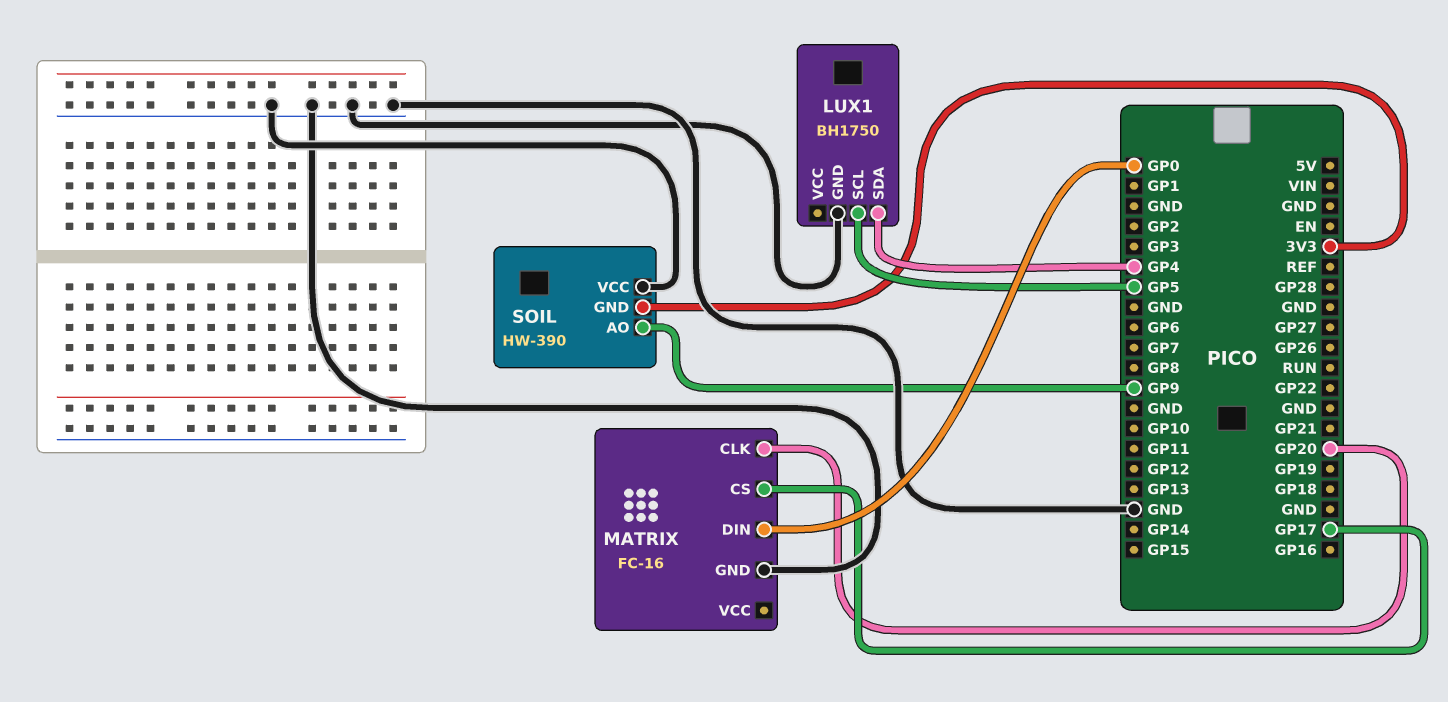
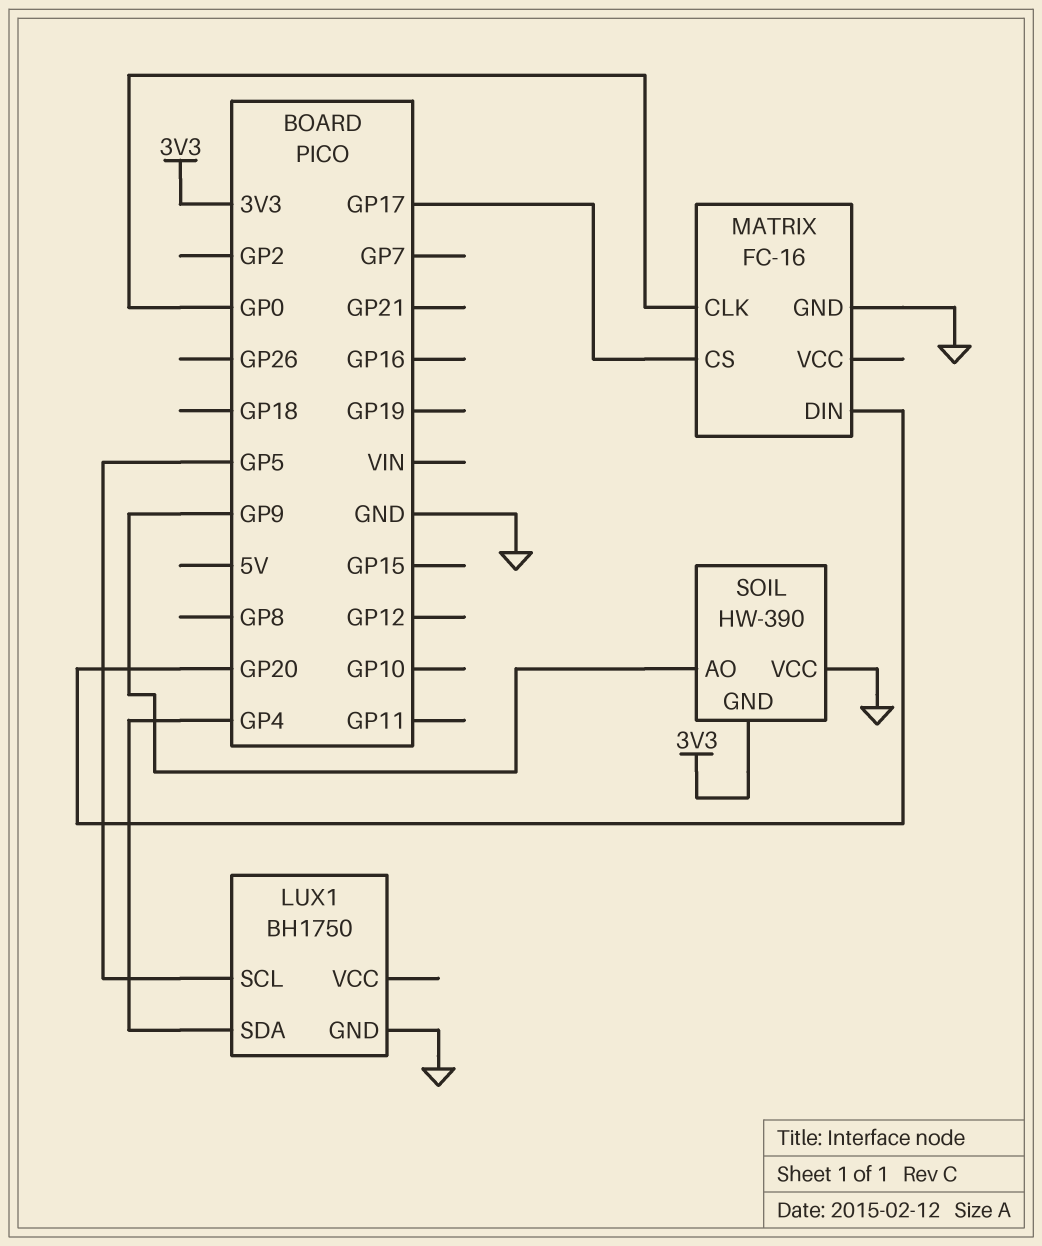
MATRIX pin CLK: GP20 -> GP0
MATRIX pin DIN: GP0 -> GP20

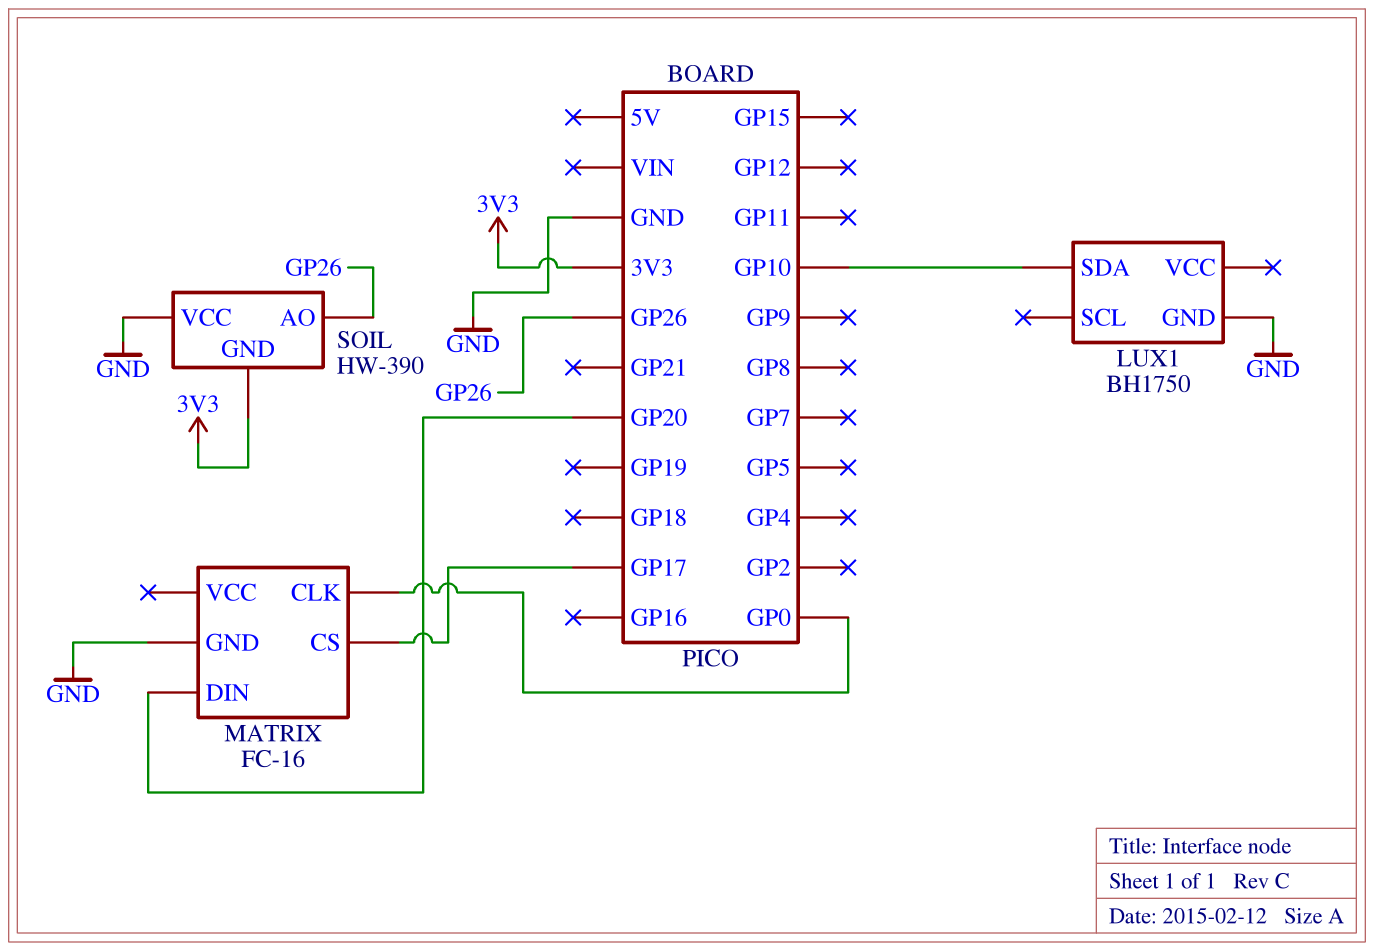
LUX1 pin SCL: GP5 -> none
LUX1 pin SDA: GP4 -> GP10
SOIL pin AO: GP9 -> GP26

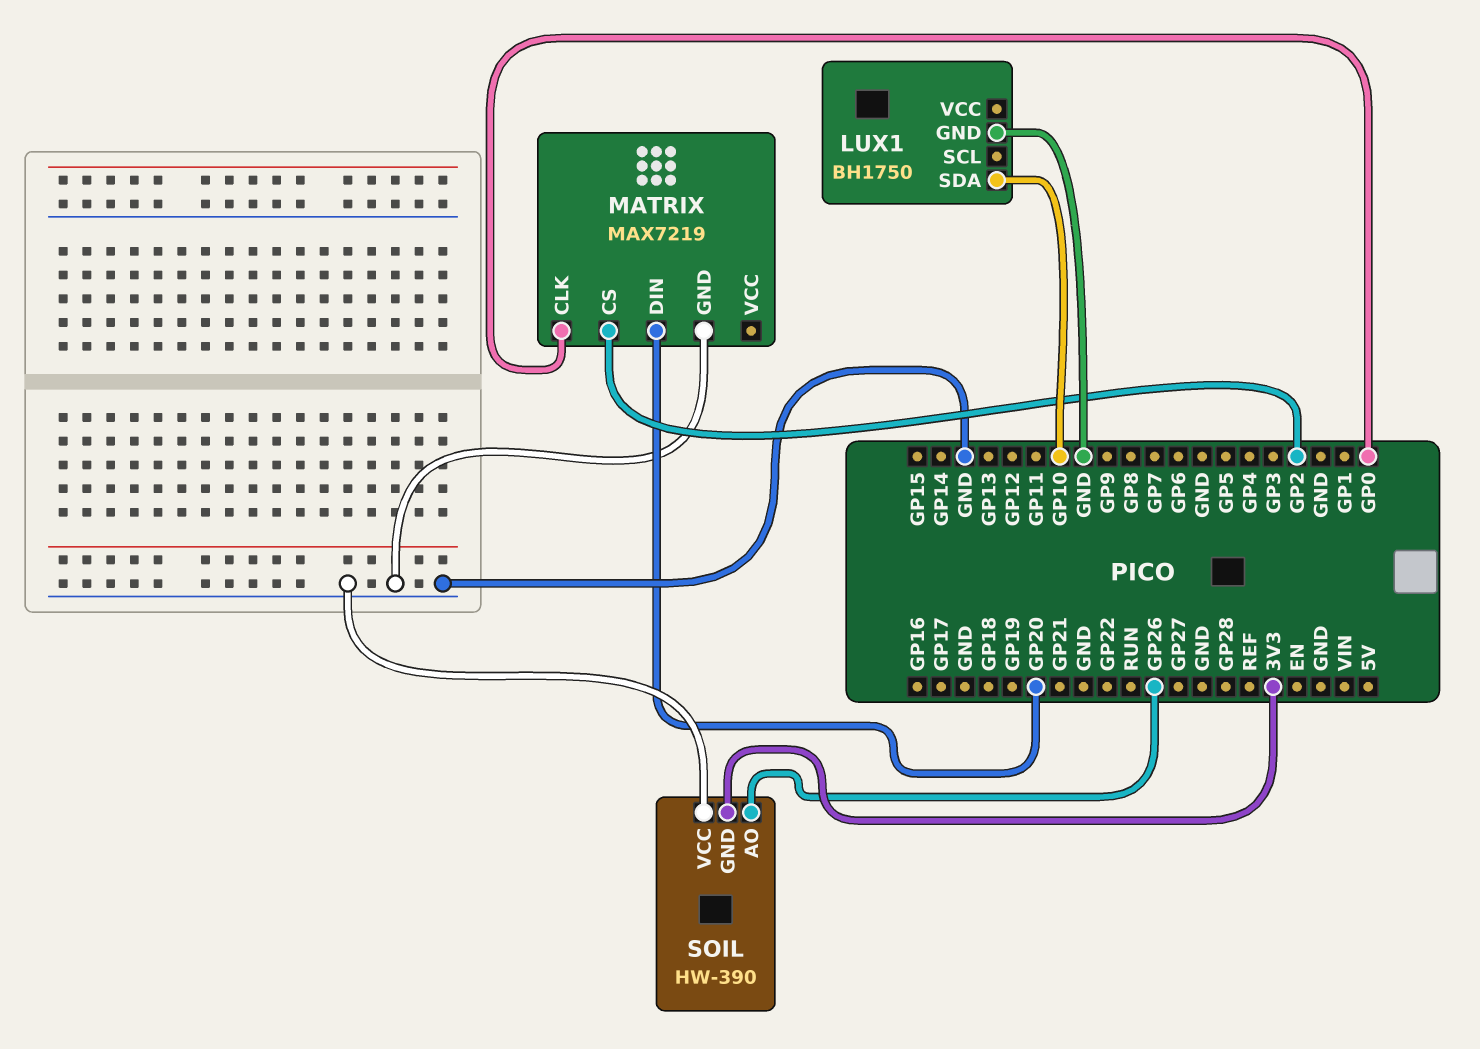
MATRIX: FC-16 -> MAX7219
MATRIX pin CS: GP17 -> GP2

